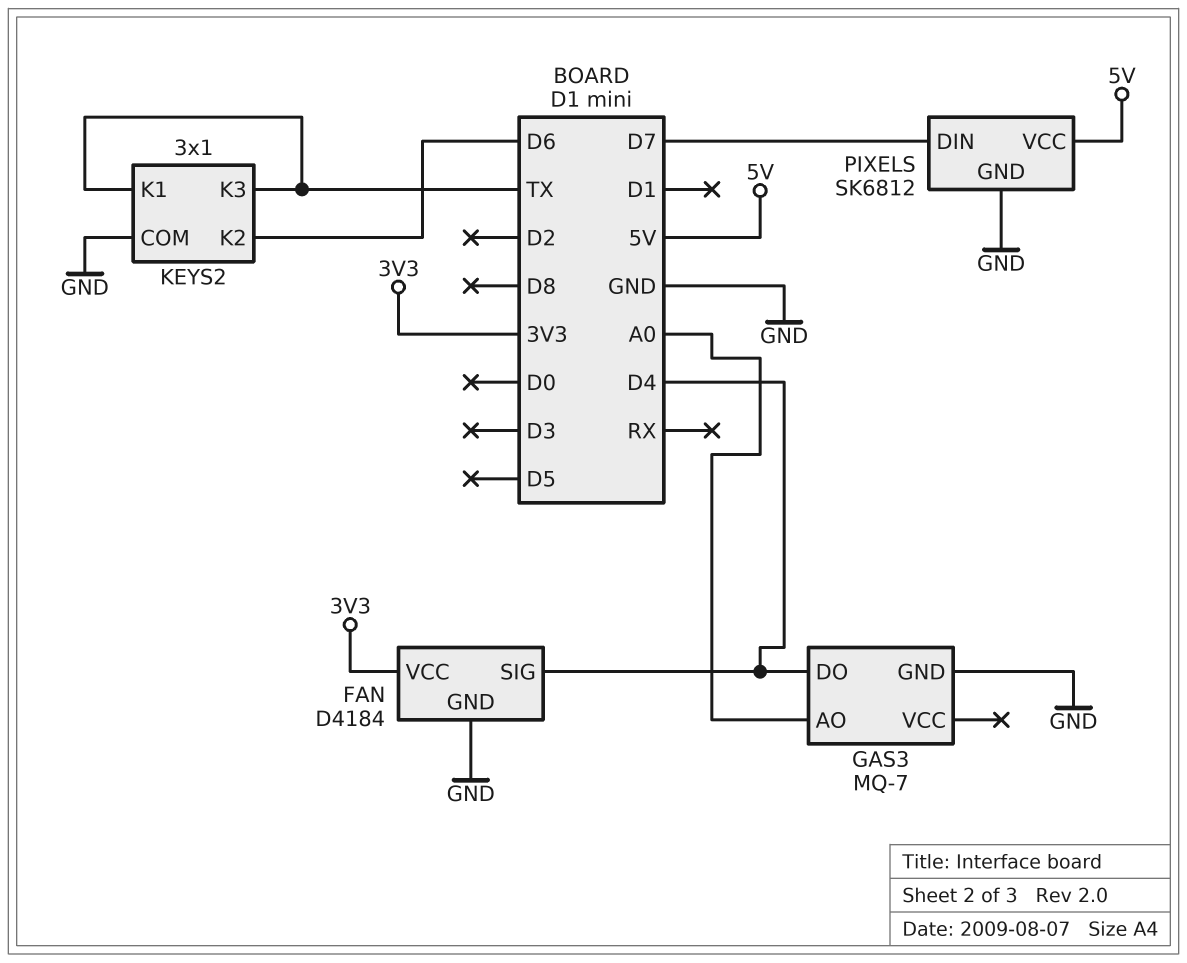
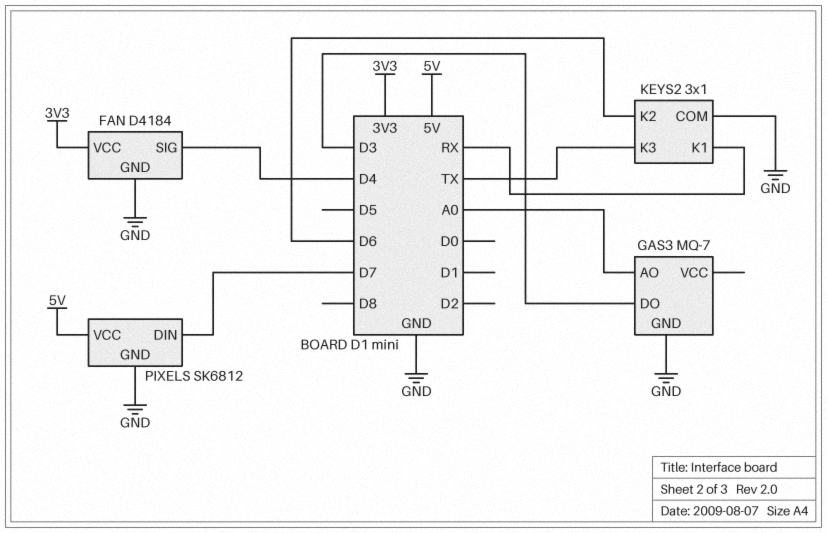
GAS3 pin DO: D4 -> D3
KEYS2 pin K1: TX -> RX

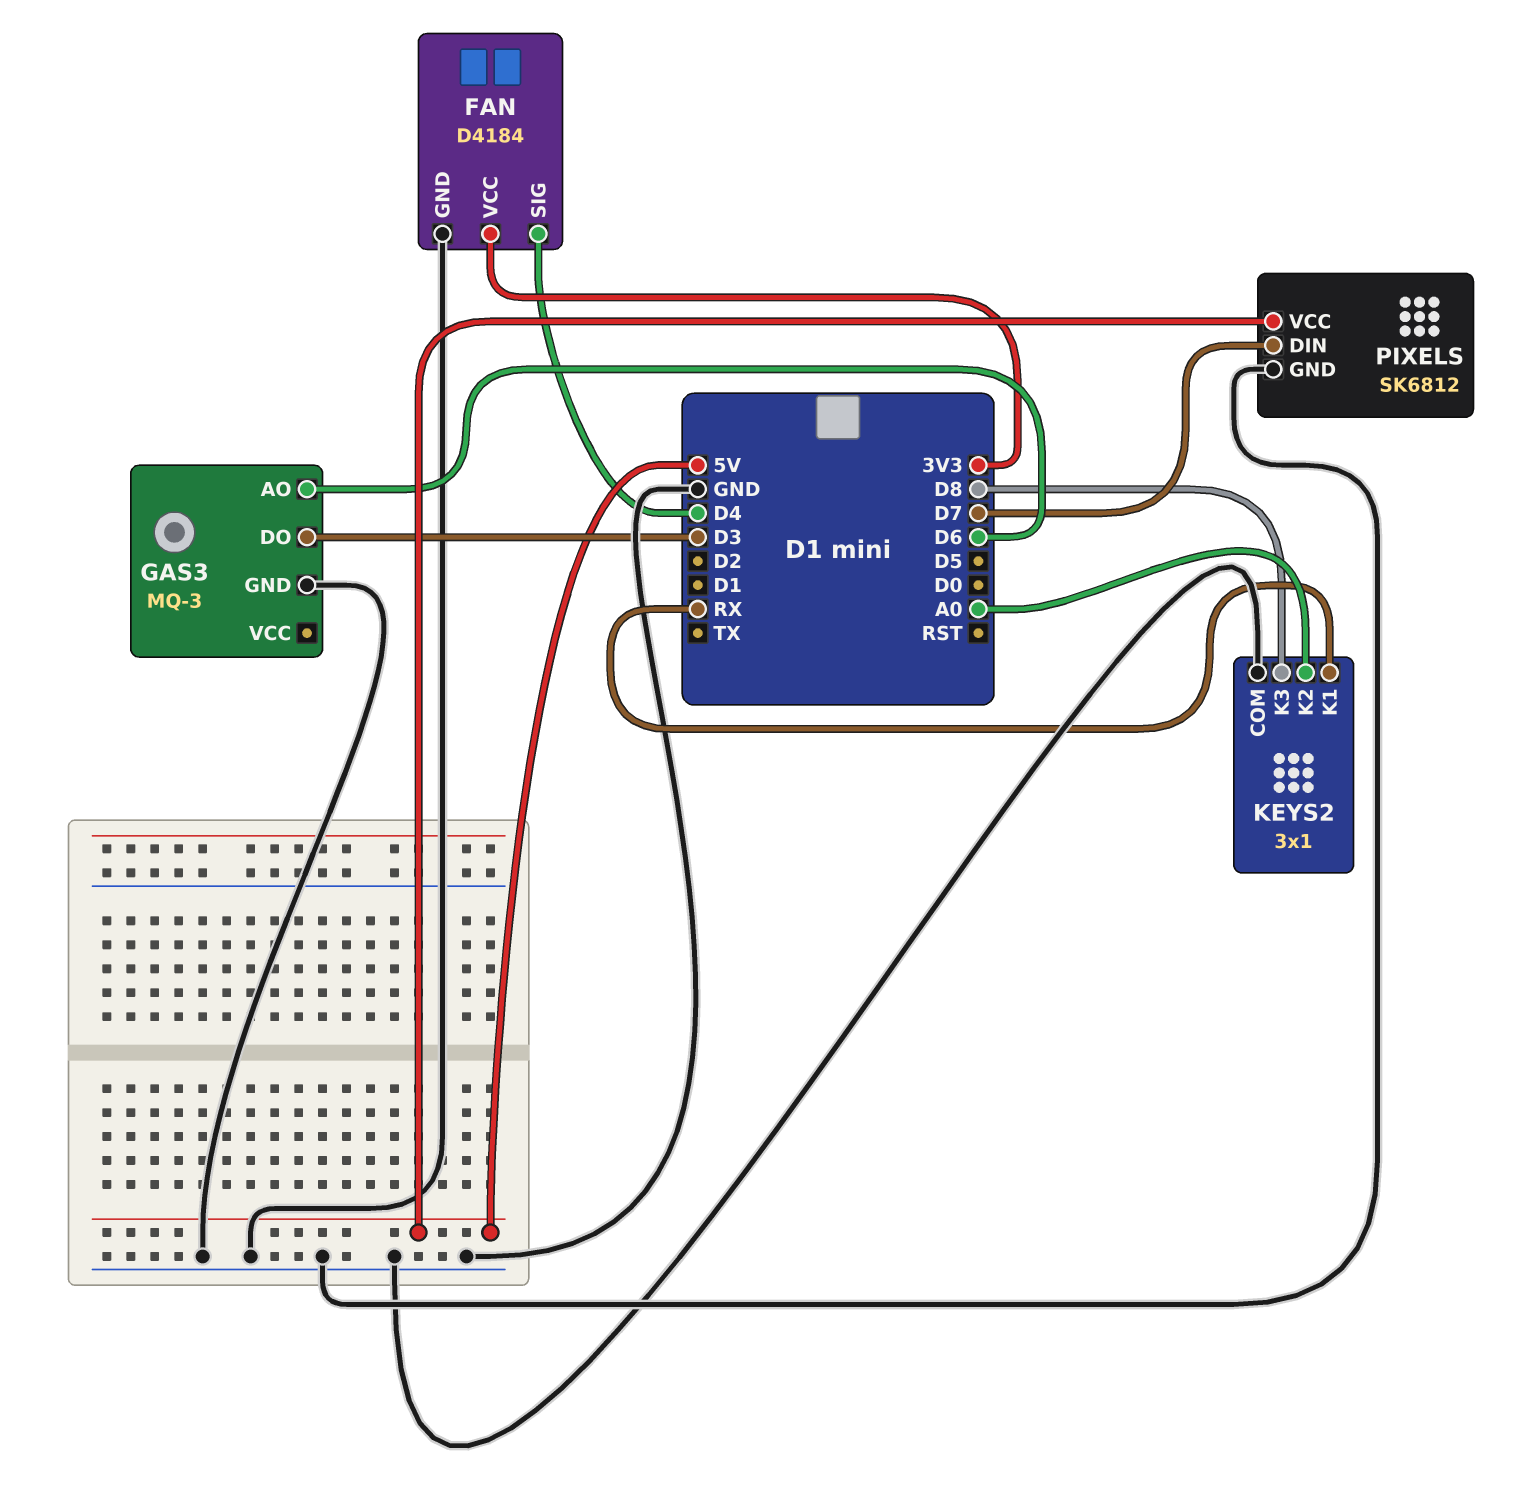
GAS3: MQ-7 -> MQ-3
GAS3 pin AO: A0 -> D6
KEYS2 pin K2: D6 -> A0
KEYS2 pin K3: TX -> D8

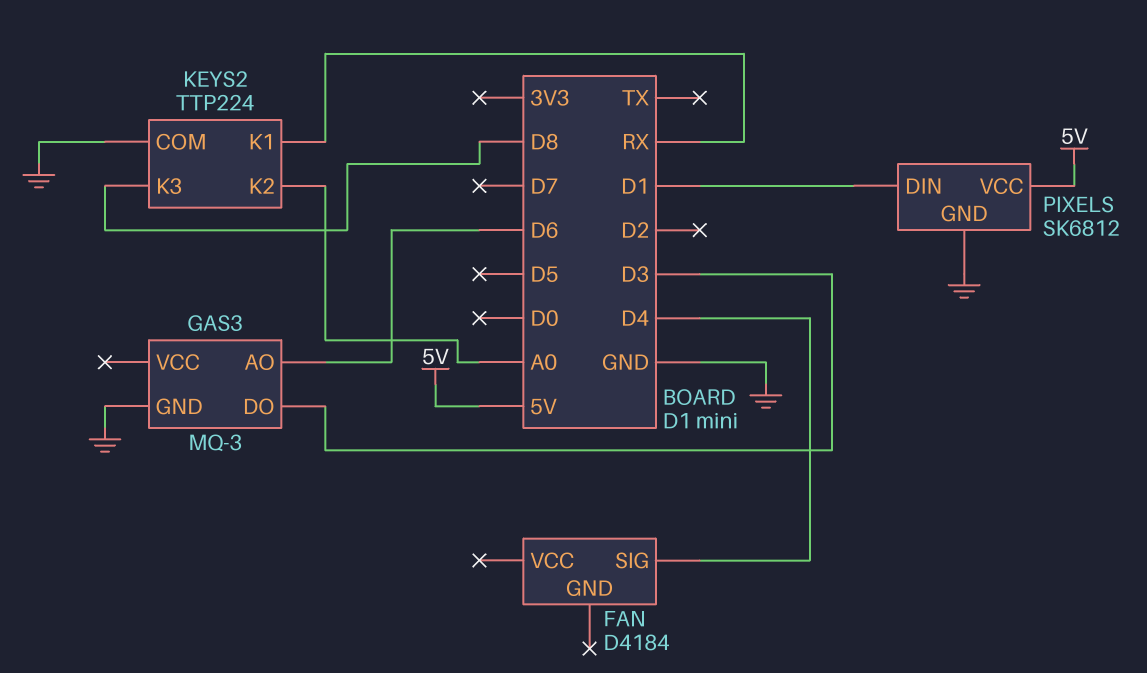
FAN pin GND: GND -> none
FAN pin VCC: 3V3 -> none
KEYS2: 3x1 -> TTP224
PIXELS pin DIN: D7 -> D1

